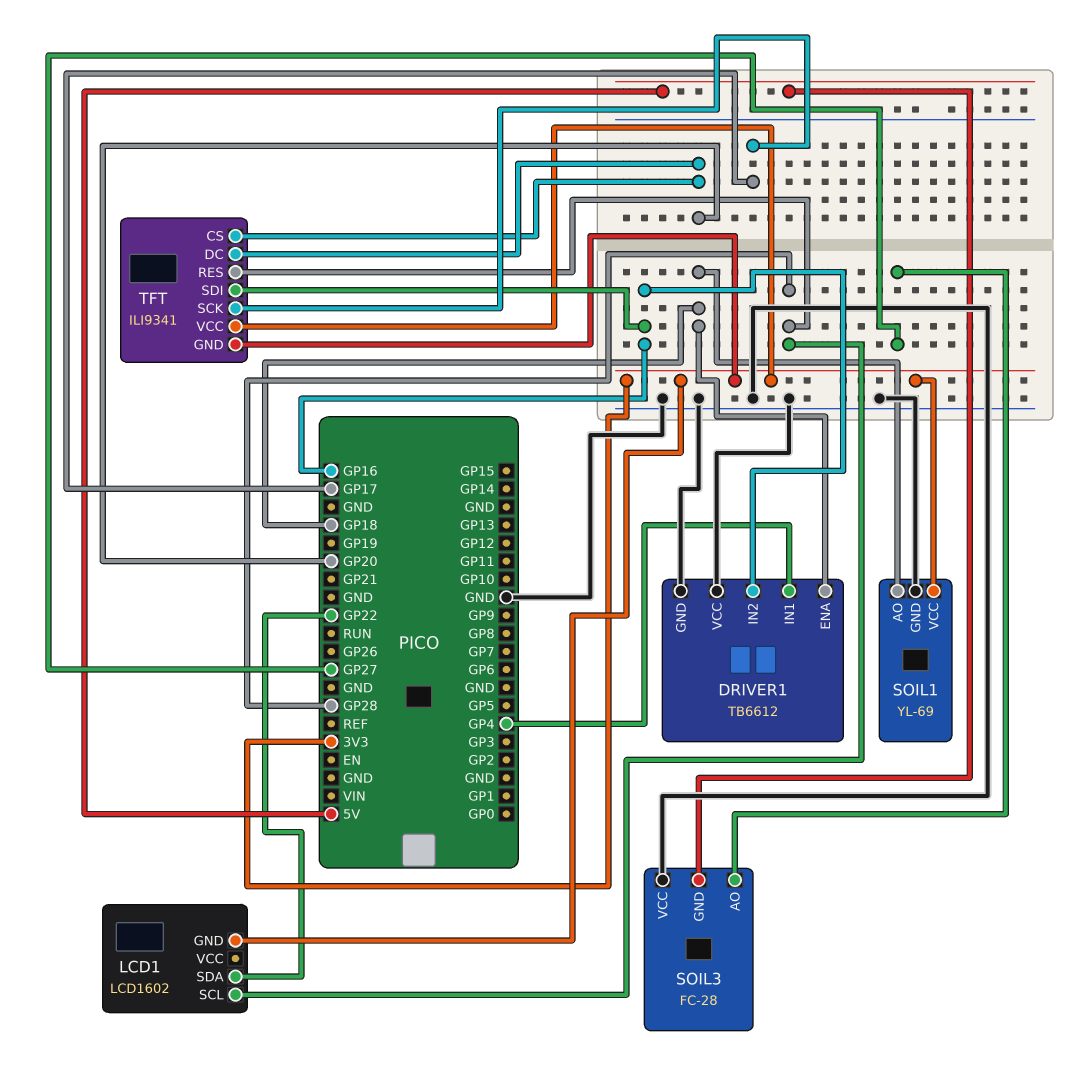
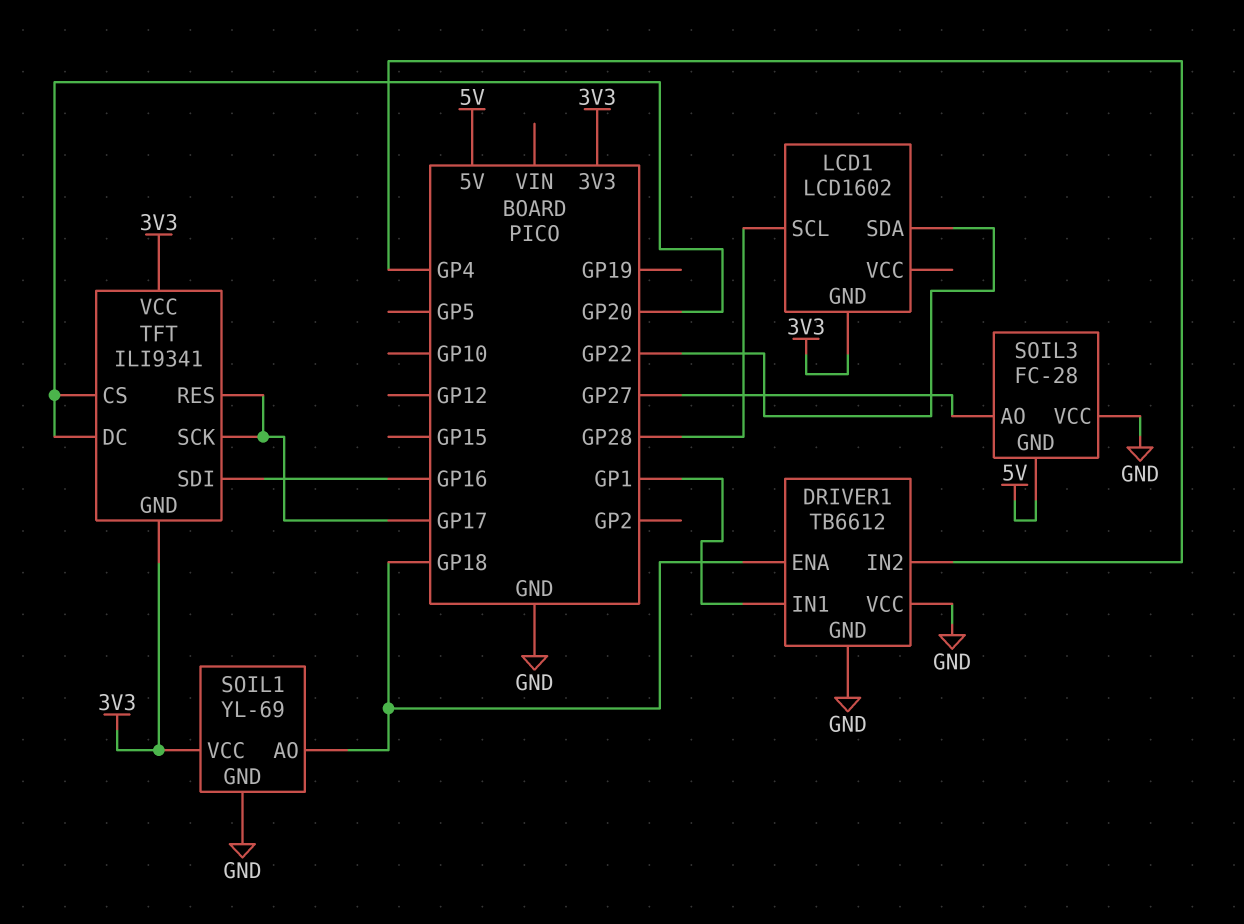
DRIVER1 pin IN1: GP4 -> GP1
DRIVER1 pin IN2: GP16 -> GP4
TFT pin RES: GP28 -> GP17

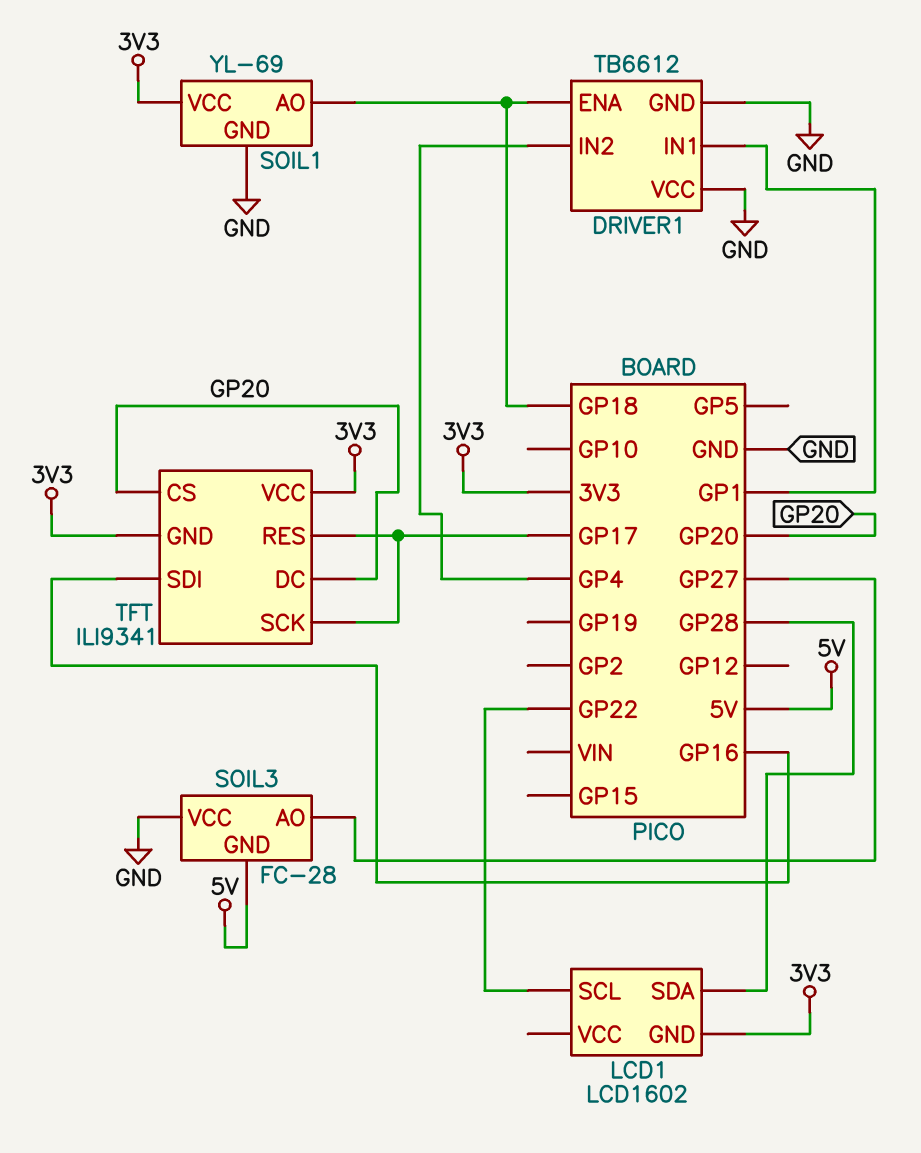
LCD1 pin SCL: GP28 -> GP22
LCD1 pin SDA: GP22 -> GP28

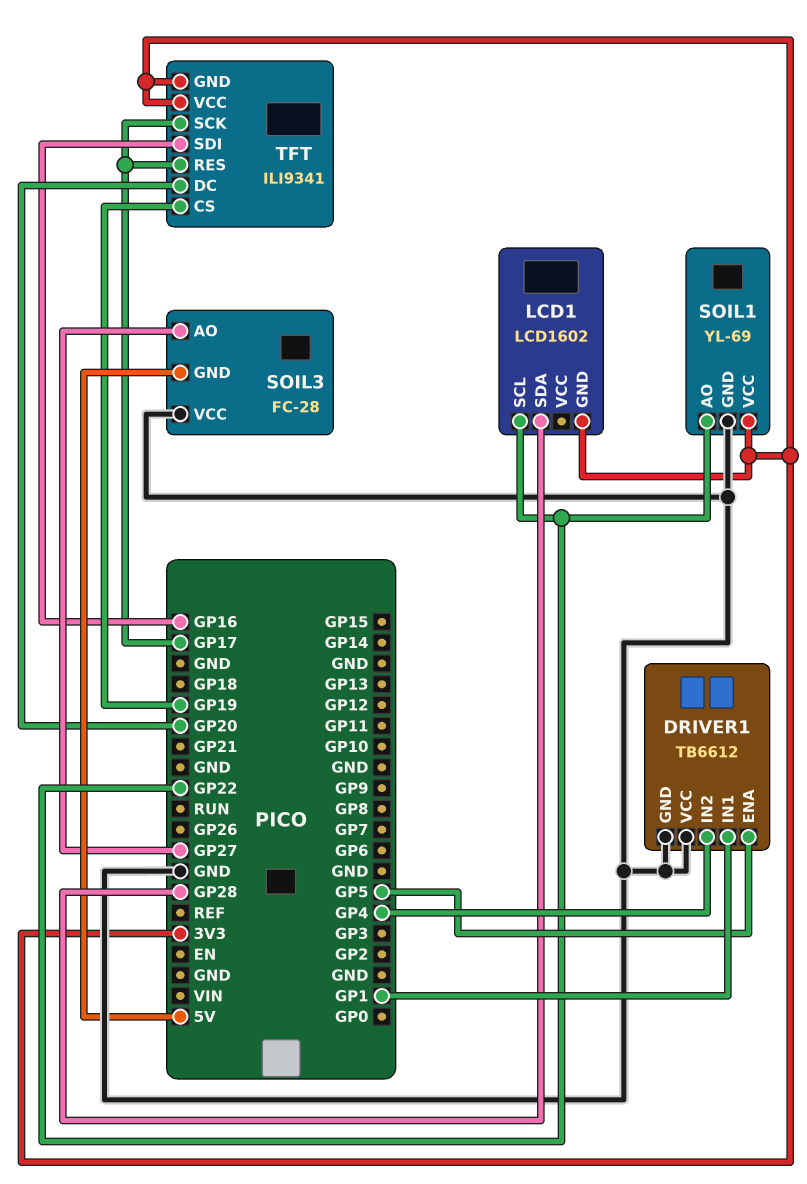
DRIVER1 pin ENA: GP18 -> GP5
SOIL1 pin AO: GP18 -> GP22
TFT pin CS: GP20 -> GP19

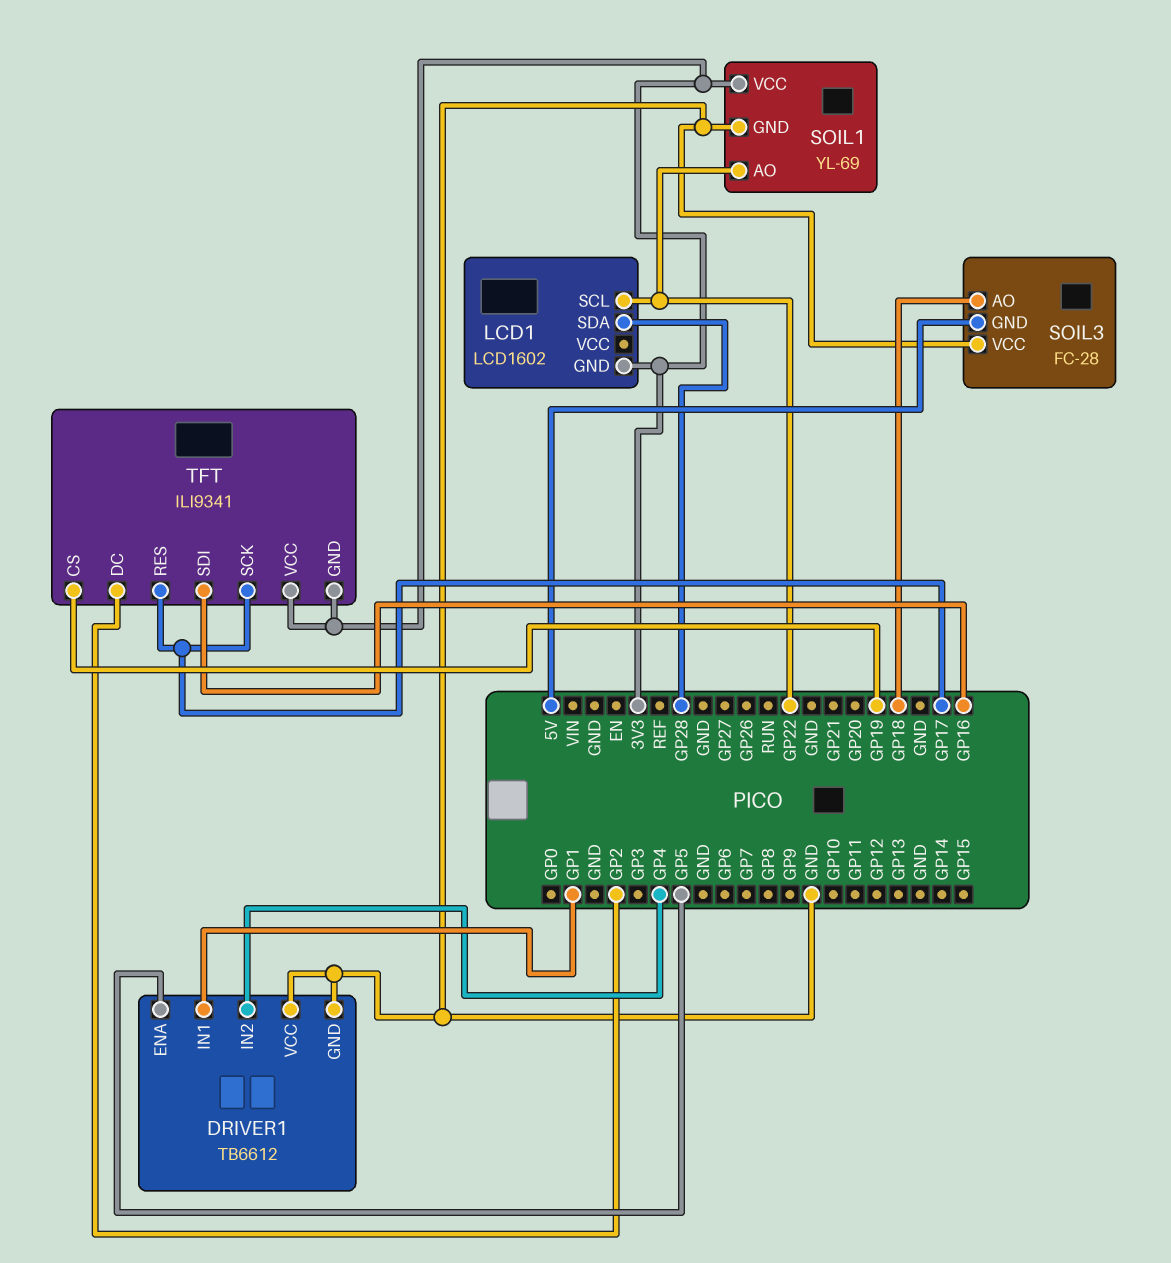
SOIL3 pin AO: GP27 -> GP18
TFT pin DC: GP20 -> GP2

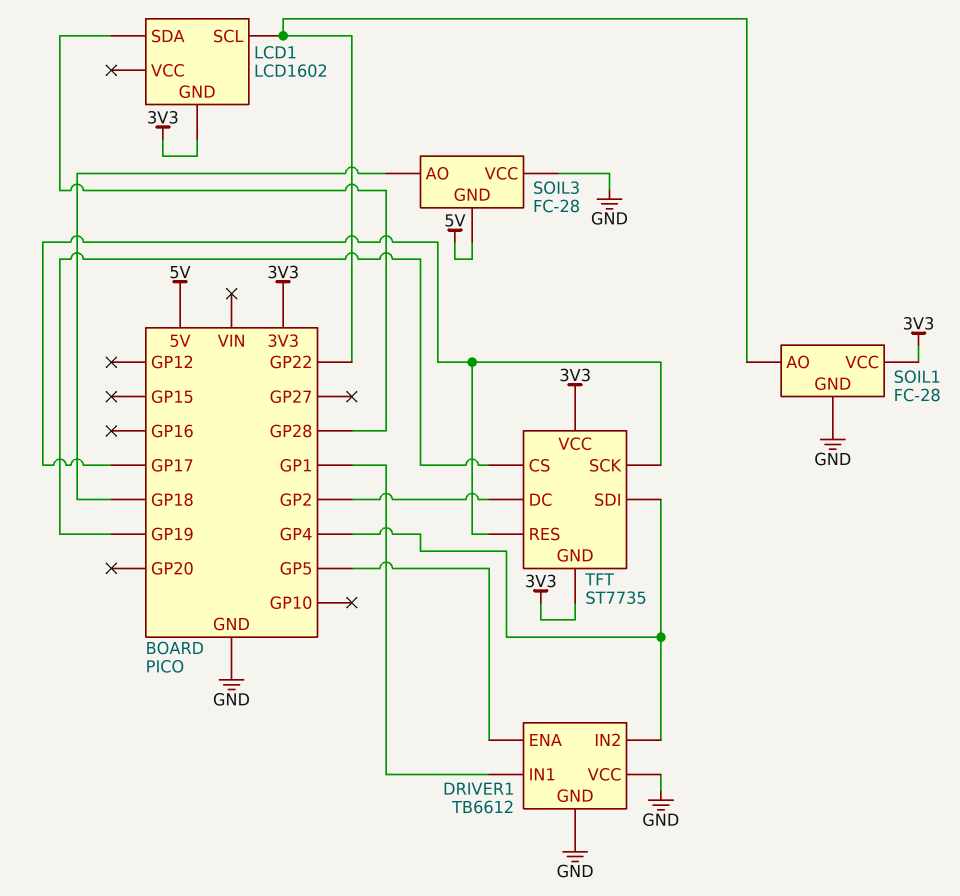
SOIL1: YL-69 -> FC-28
TFT: ILI9341 -> ST7735
TFT pin SDI: GP16 -> GP4

